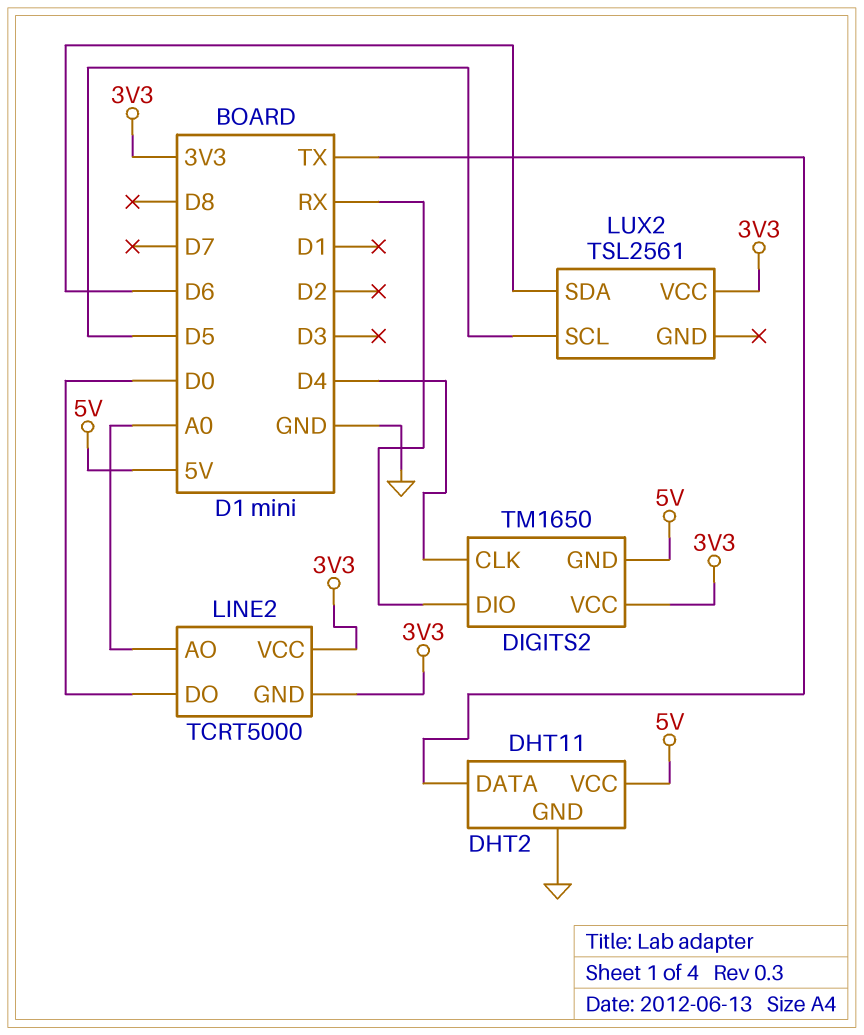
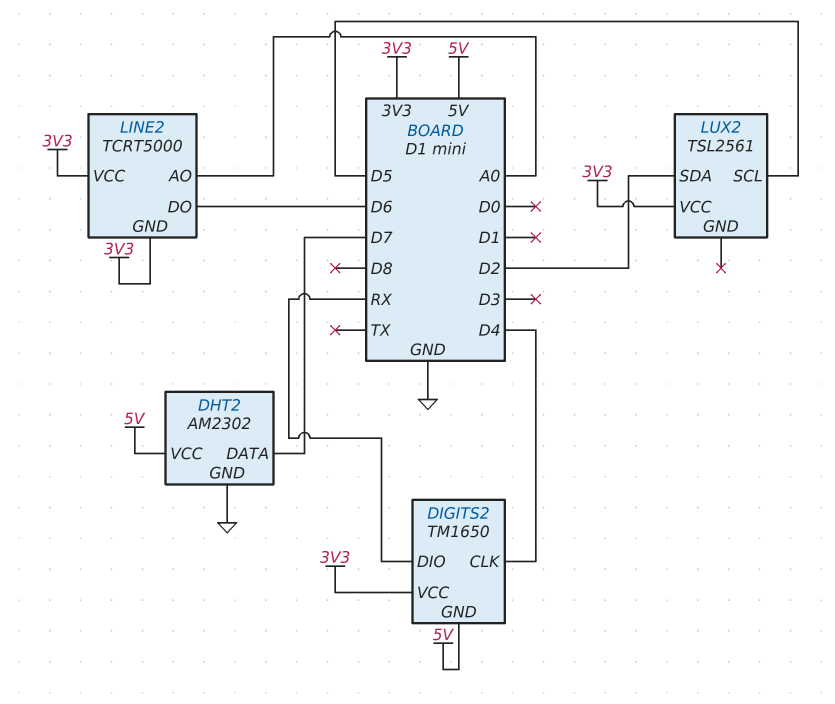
DHT2: DHT11 -> AM2302
DHT2 pin DATA: TX -> D7
LINE2 pin DO: D0 -> D6
LUX2 pin SDA: D6 -> D2

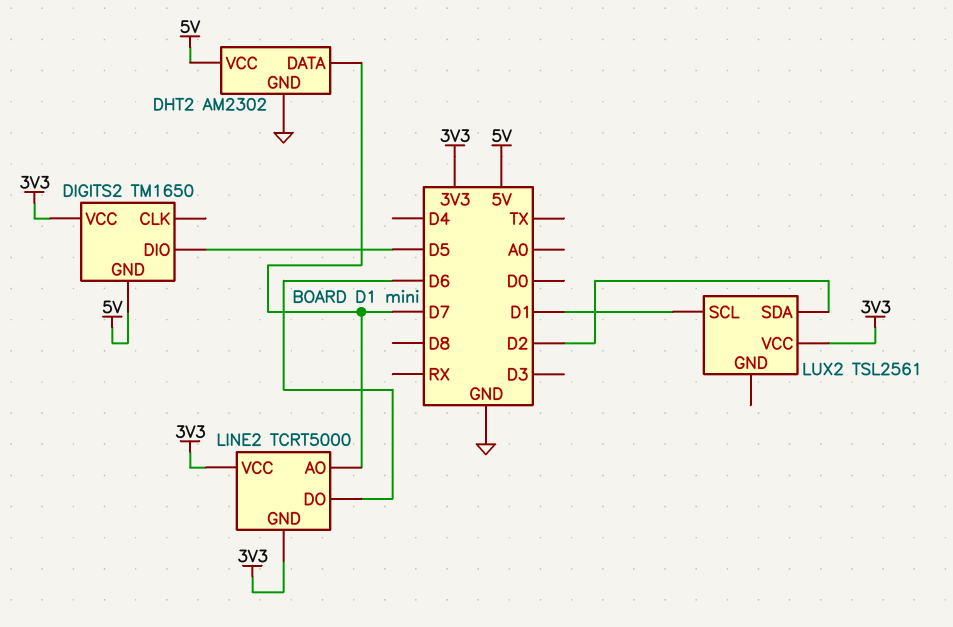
DIGITS2 pin CLK: D4 -> none
DIGITS2 pin DIO: RX -> D5
LINE2 pin AO: A0 -> D7
LUX2 pin SCL: D5 -> D1

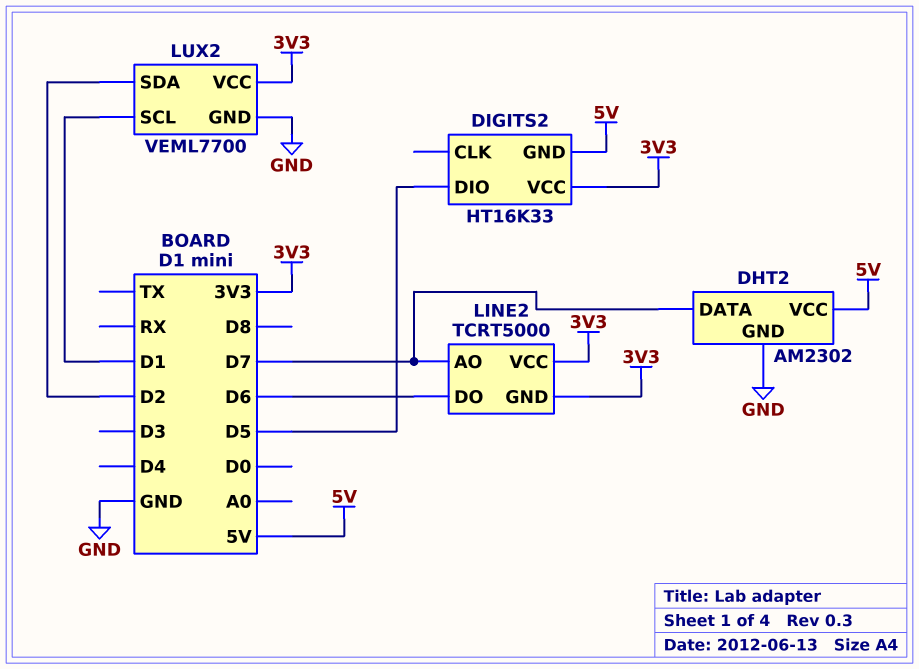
DIGITS2: TM1650 -> HT16K33
LUX2: TSL2561 -> VEML7700
LUX2 pin GND: none -> GND

